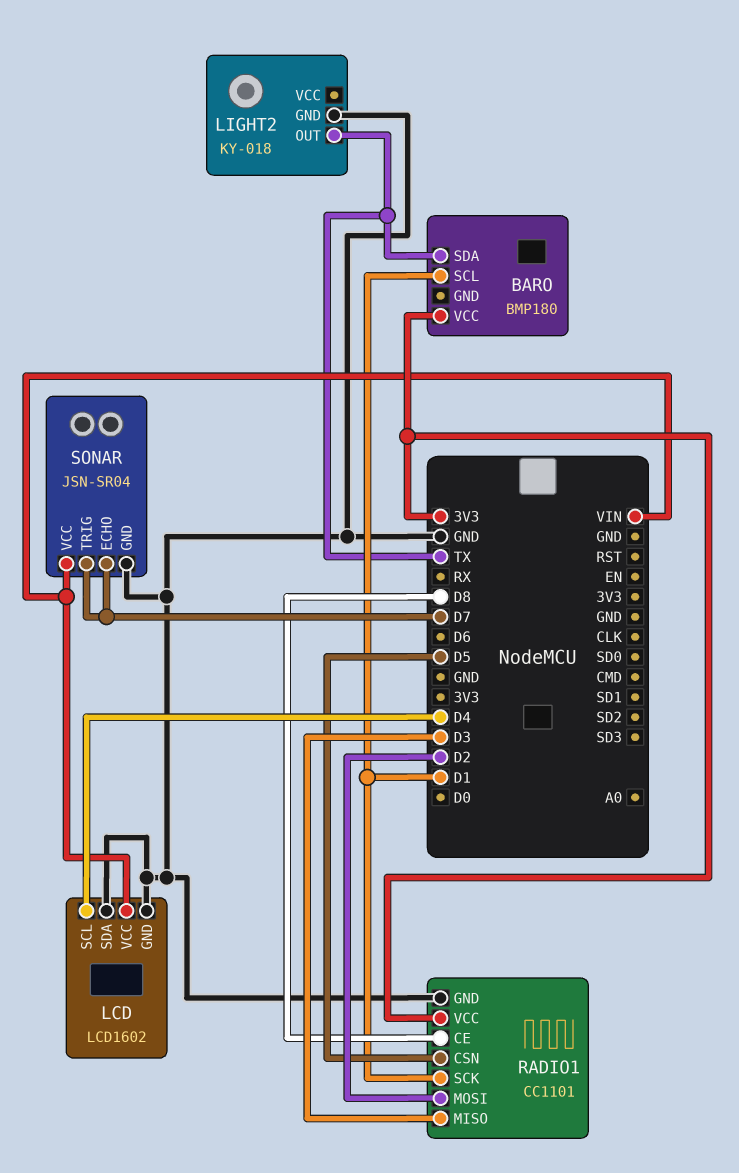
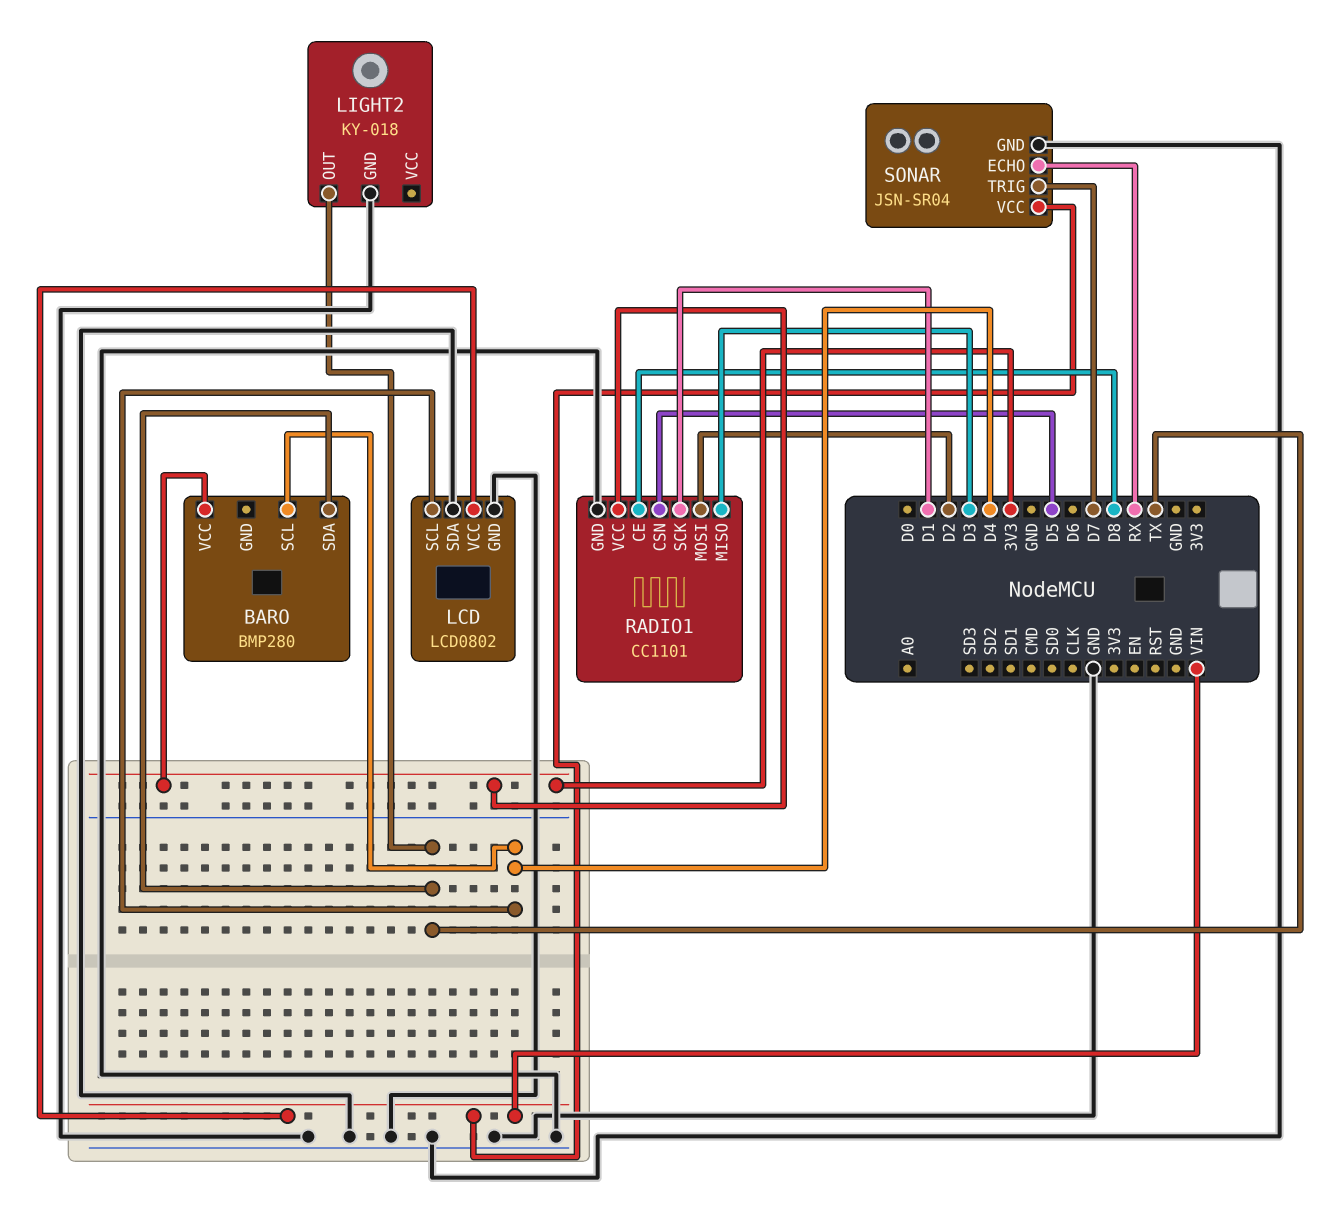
BARO: BMP180 -> BMP280
BARO pin SCL: D1 -> D4
LCD: LCD1602 -> LCD0802
SONAR pin ECHO: D7 -> RX

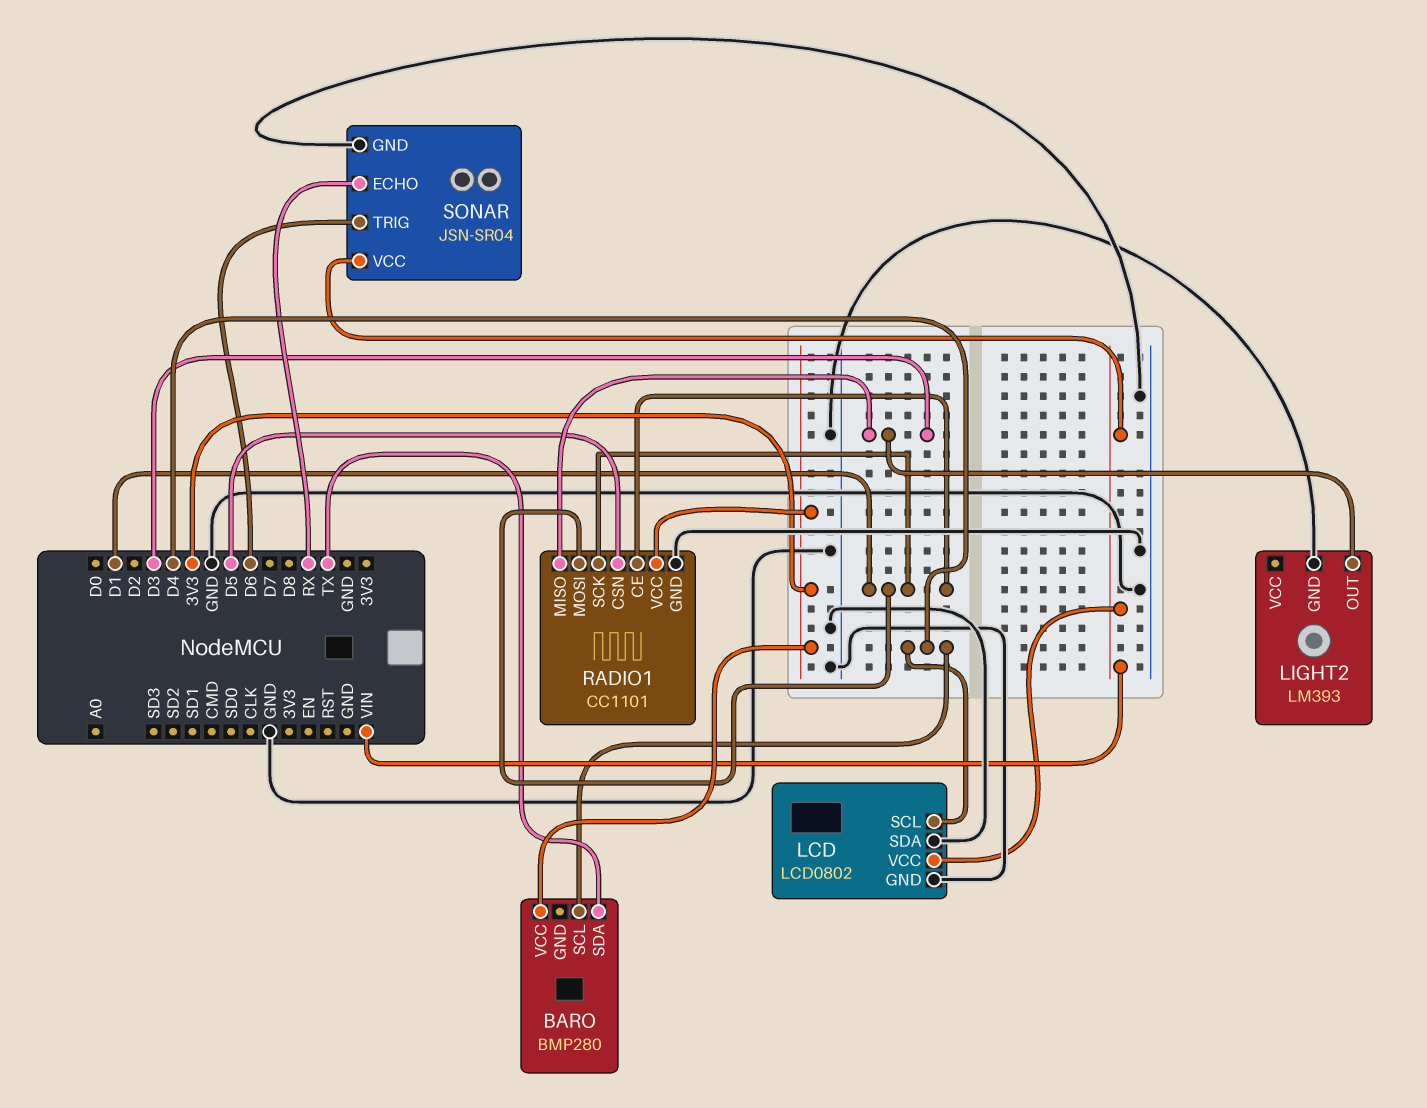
LIGHT2: KY-018 -> LM393
LIGHT2 pin OUT: TX -> D3
RADIO1 pin CE: D8 -> D1
RADIO1 pin MOSI: D2 -> D1
SONAR pin TRIG: D7 -> D6

